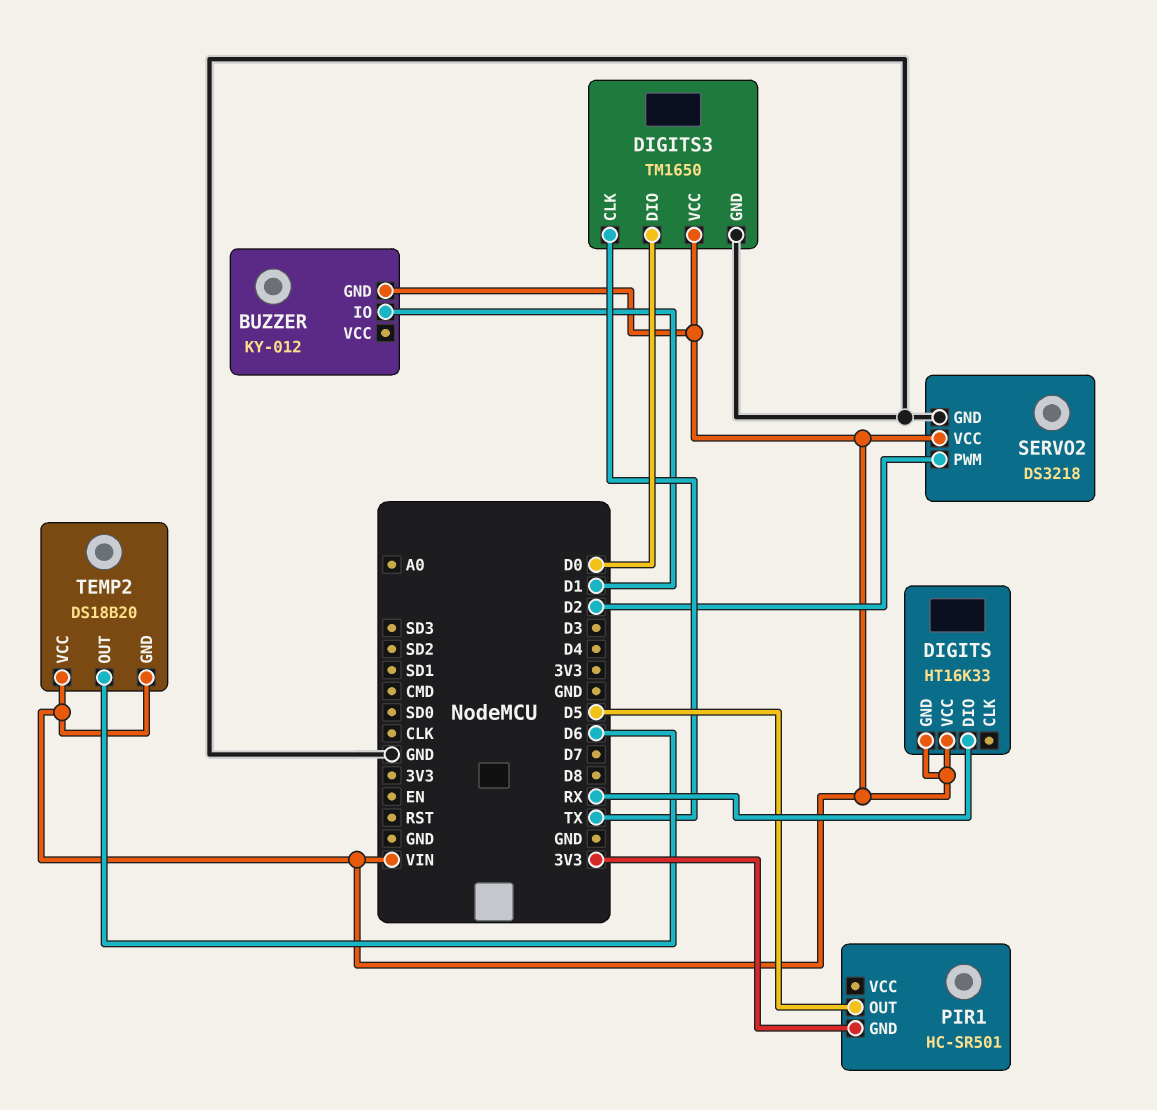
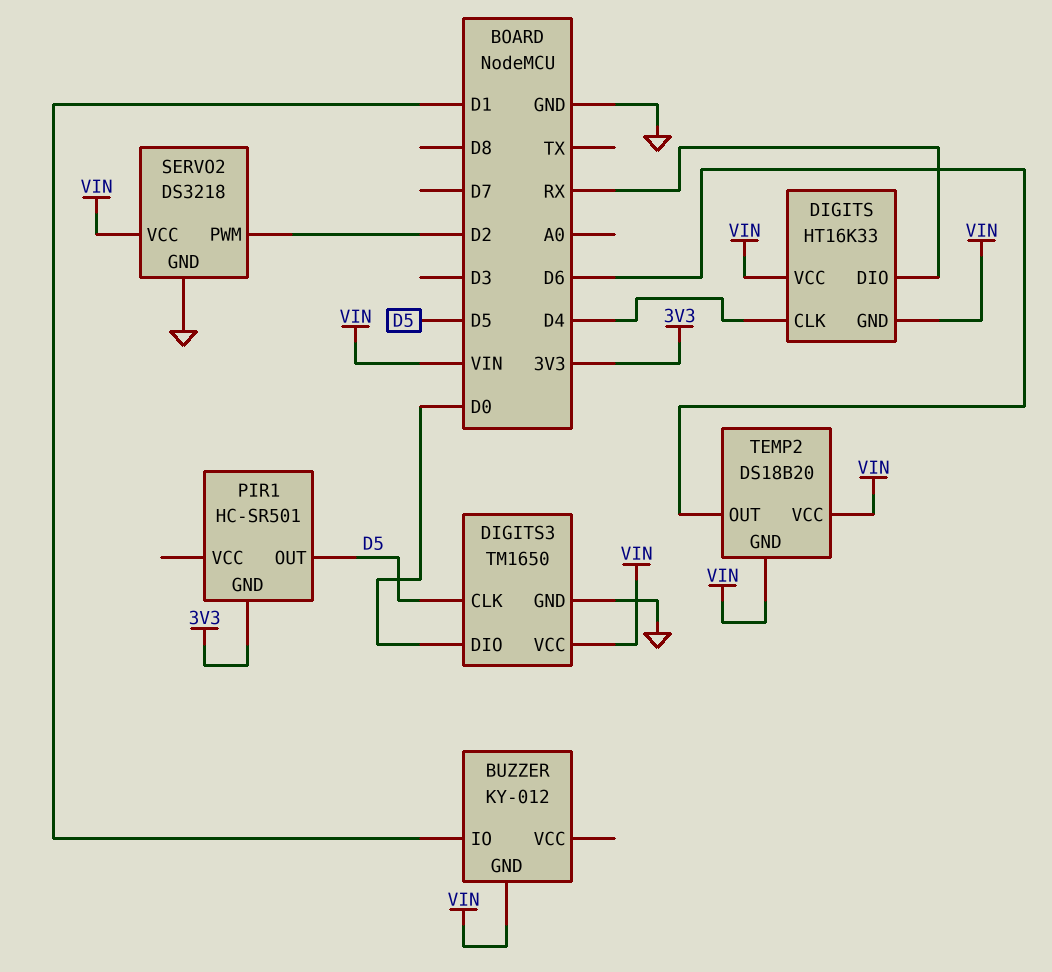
DIGITS pin CLK: none -> D4
DIGITS3 pin CLK: TX -> D5

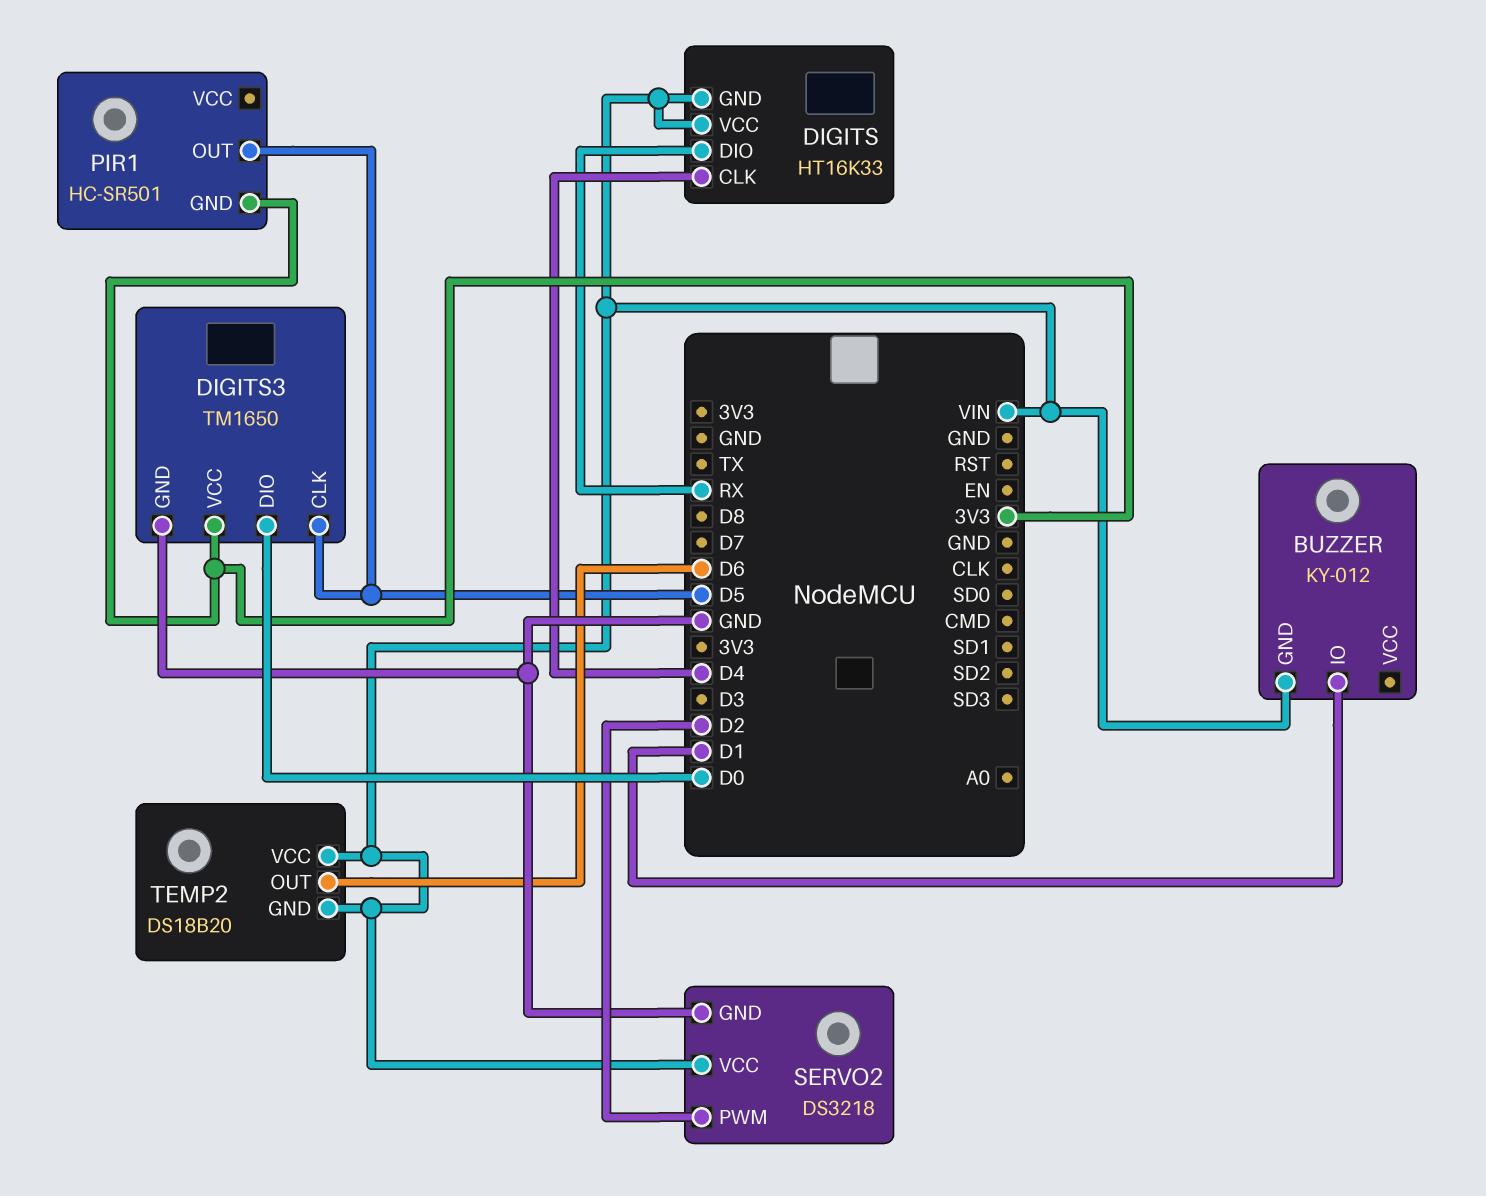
DIGITS3 pin VCC: VIN -> 3V3

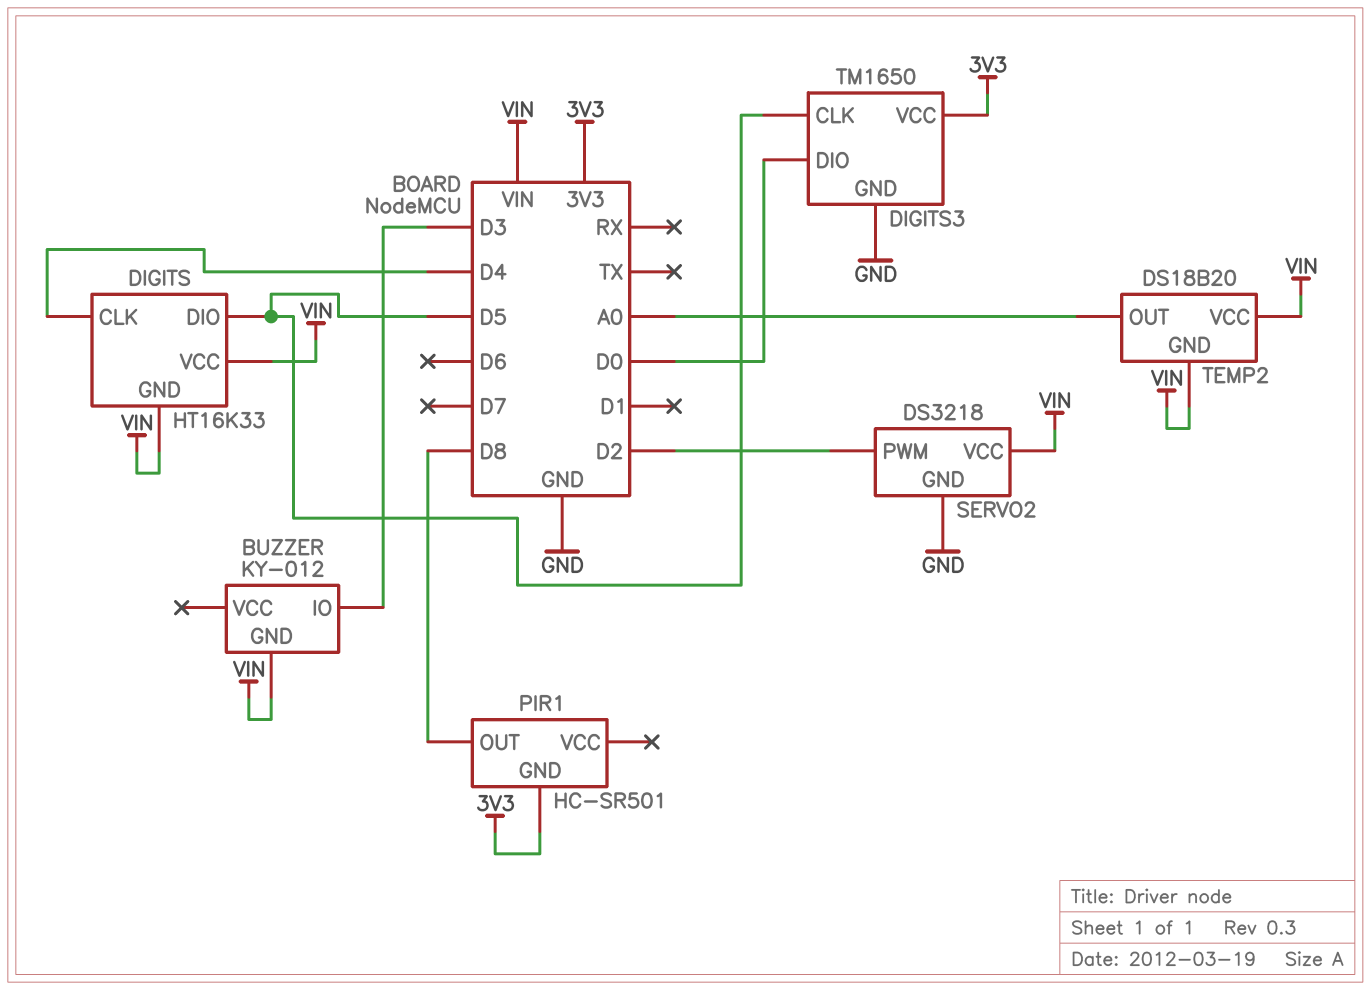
BUZZER pin IO: D1 -> D3
DIGITS pin DIO: RX -> D5
PIR1 pin OUT: D5 -> D8
TEMP2 pin OUT: D6 -> A0

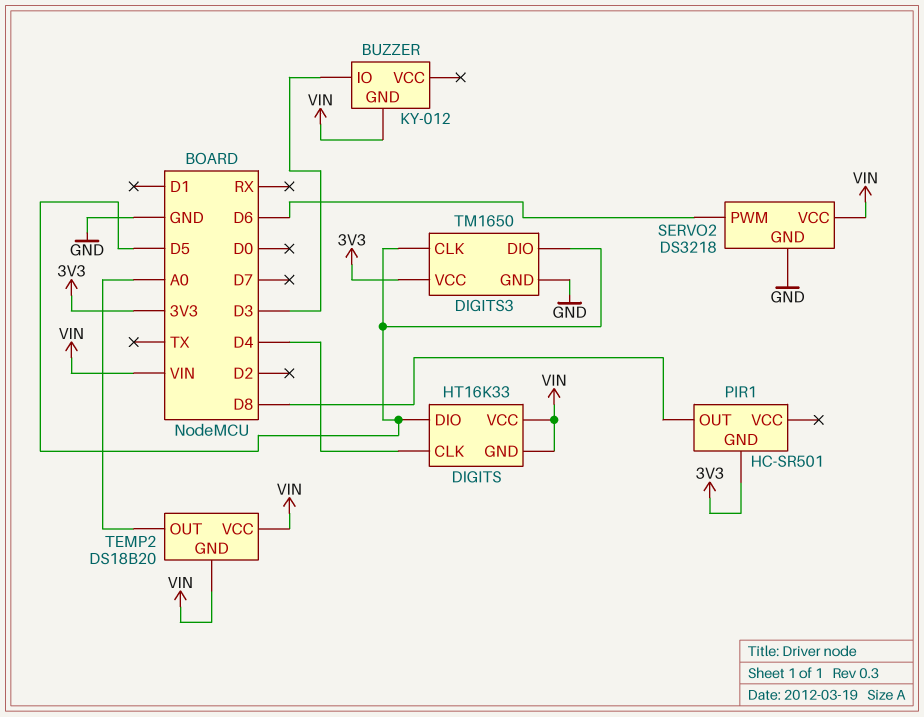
DIGITS3 pin DIO: D0 -> D5
SERVO2 pin PWM: D2 -> D6

